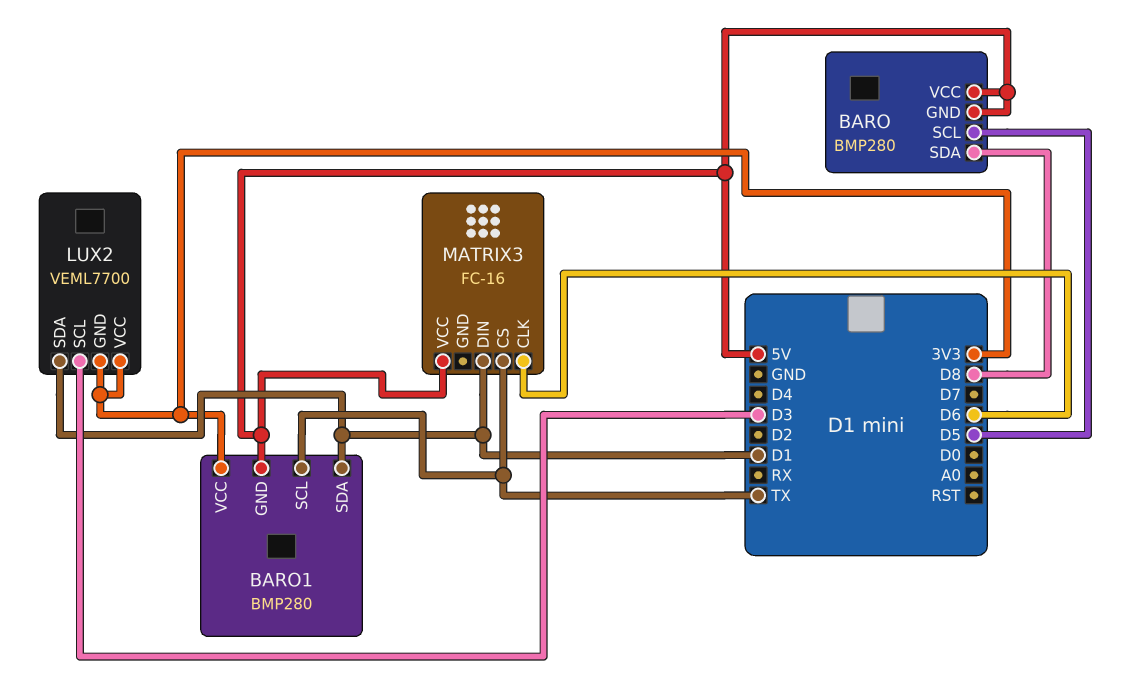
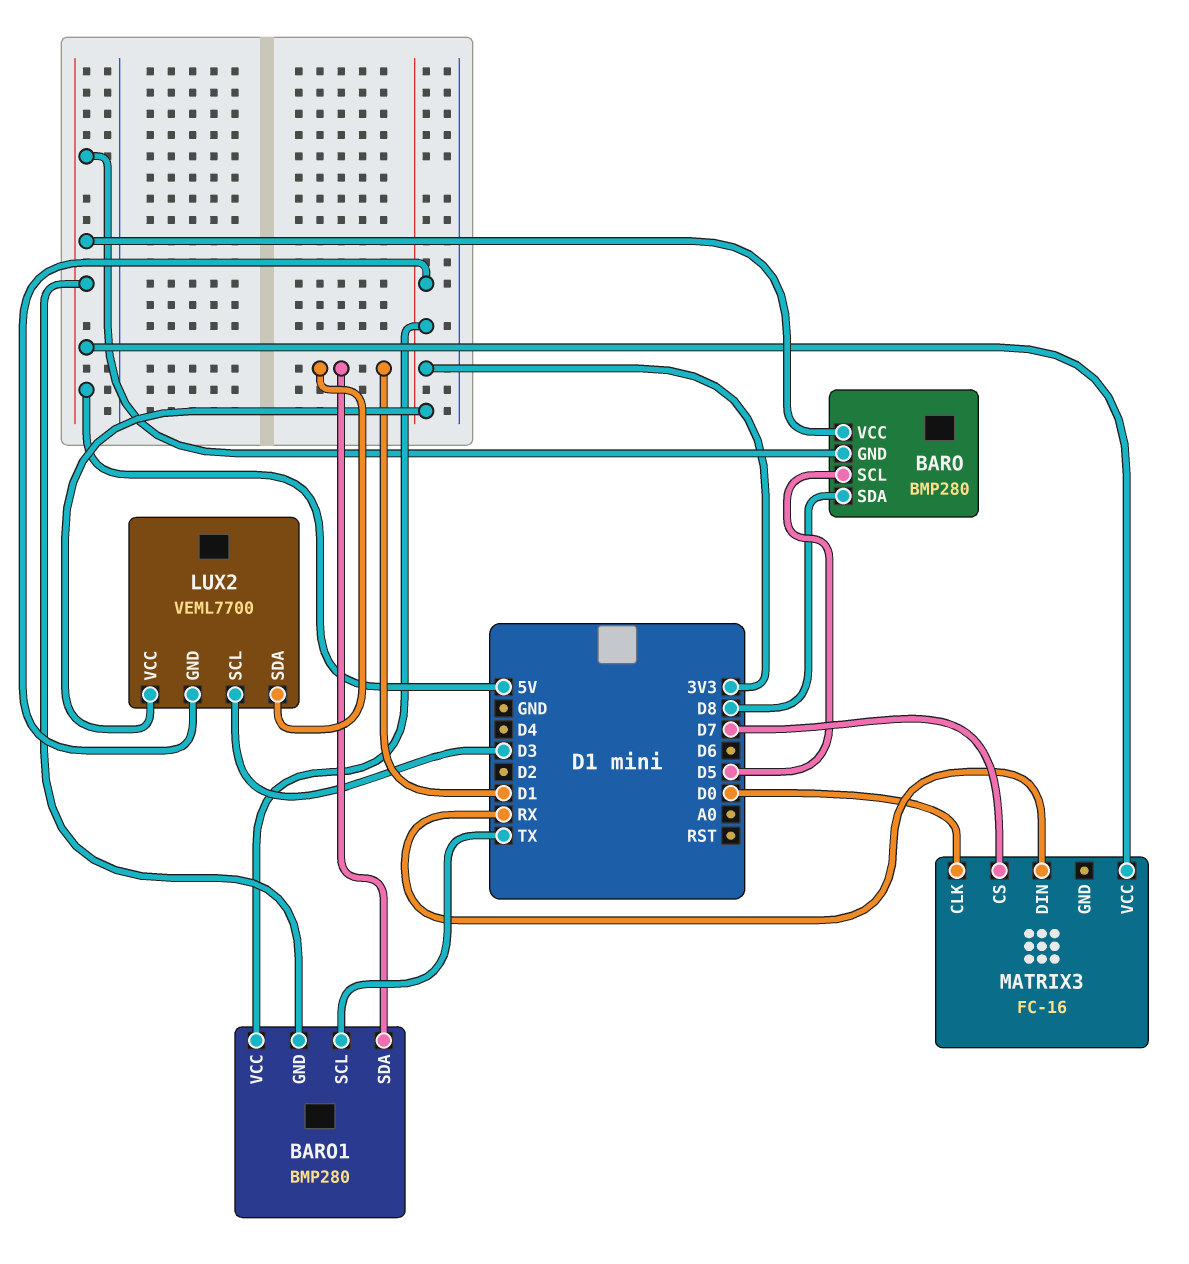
MATRIX3 pin CLK: D6 -> D0
MATRIX3 pin CS: TX -> D7
MATRIX3 pin DIN: D1 -> RX

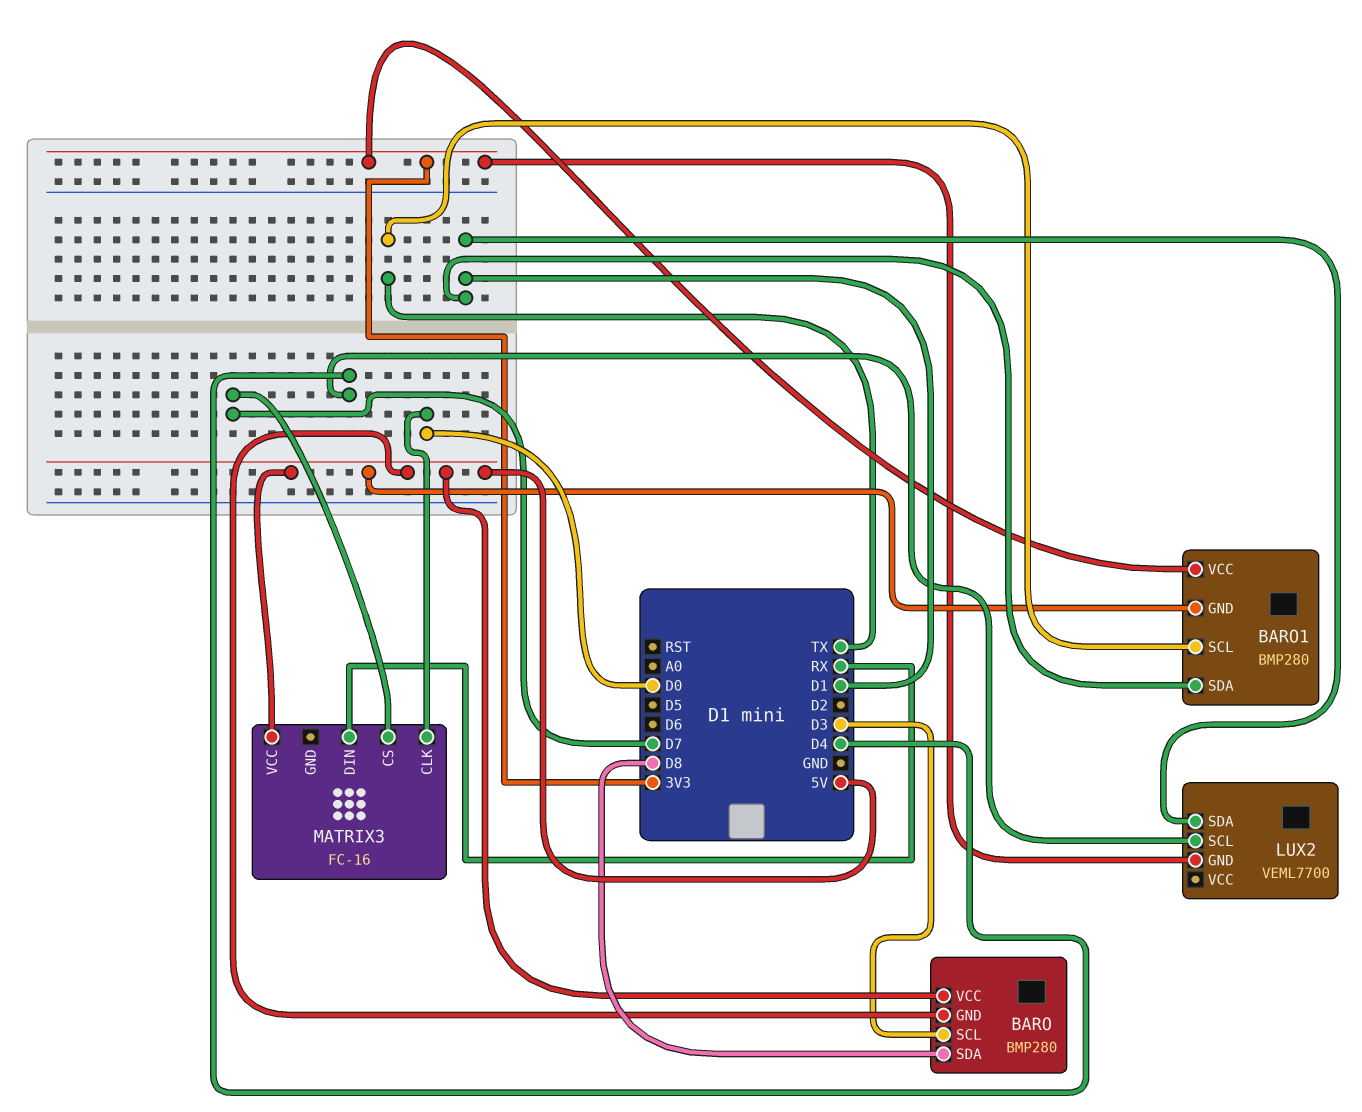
BARO pin SCL: D5 -> D3
LUX2 pin SCL: D3 -> D4
LUX2 pin VCC: 3V3 -> none

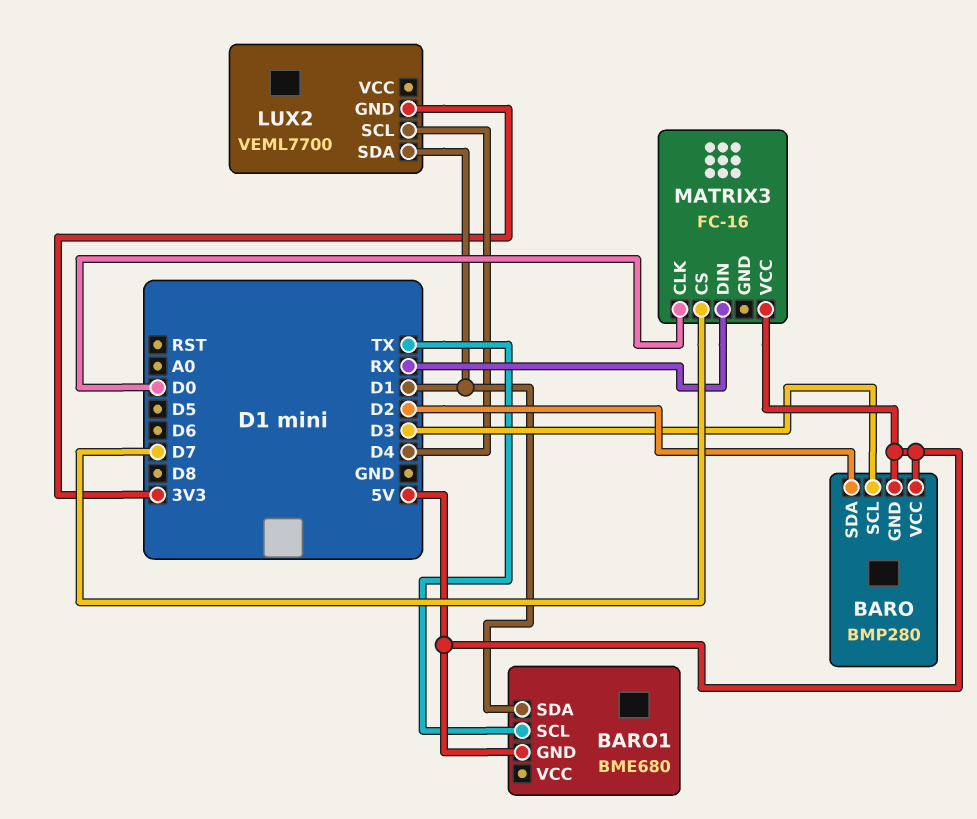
BARO pin SDA: D8 -> D2
BARO1: BMP280 -> BME680
BARO1 pin VCC: 3V3 -> none

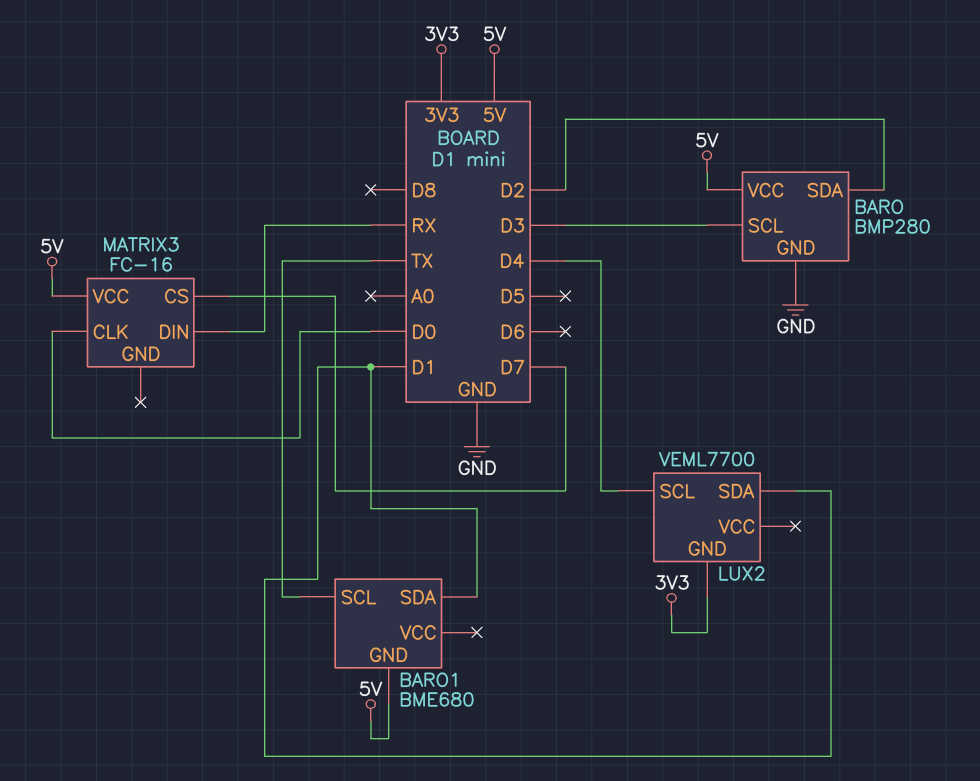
BARO pin GND: 5V -> GND

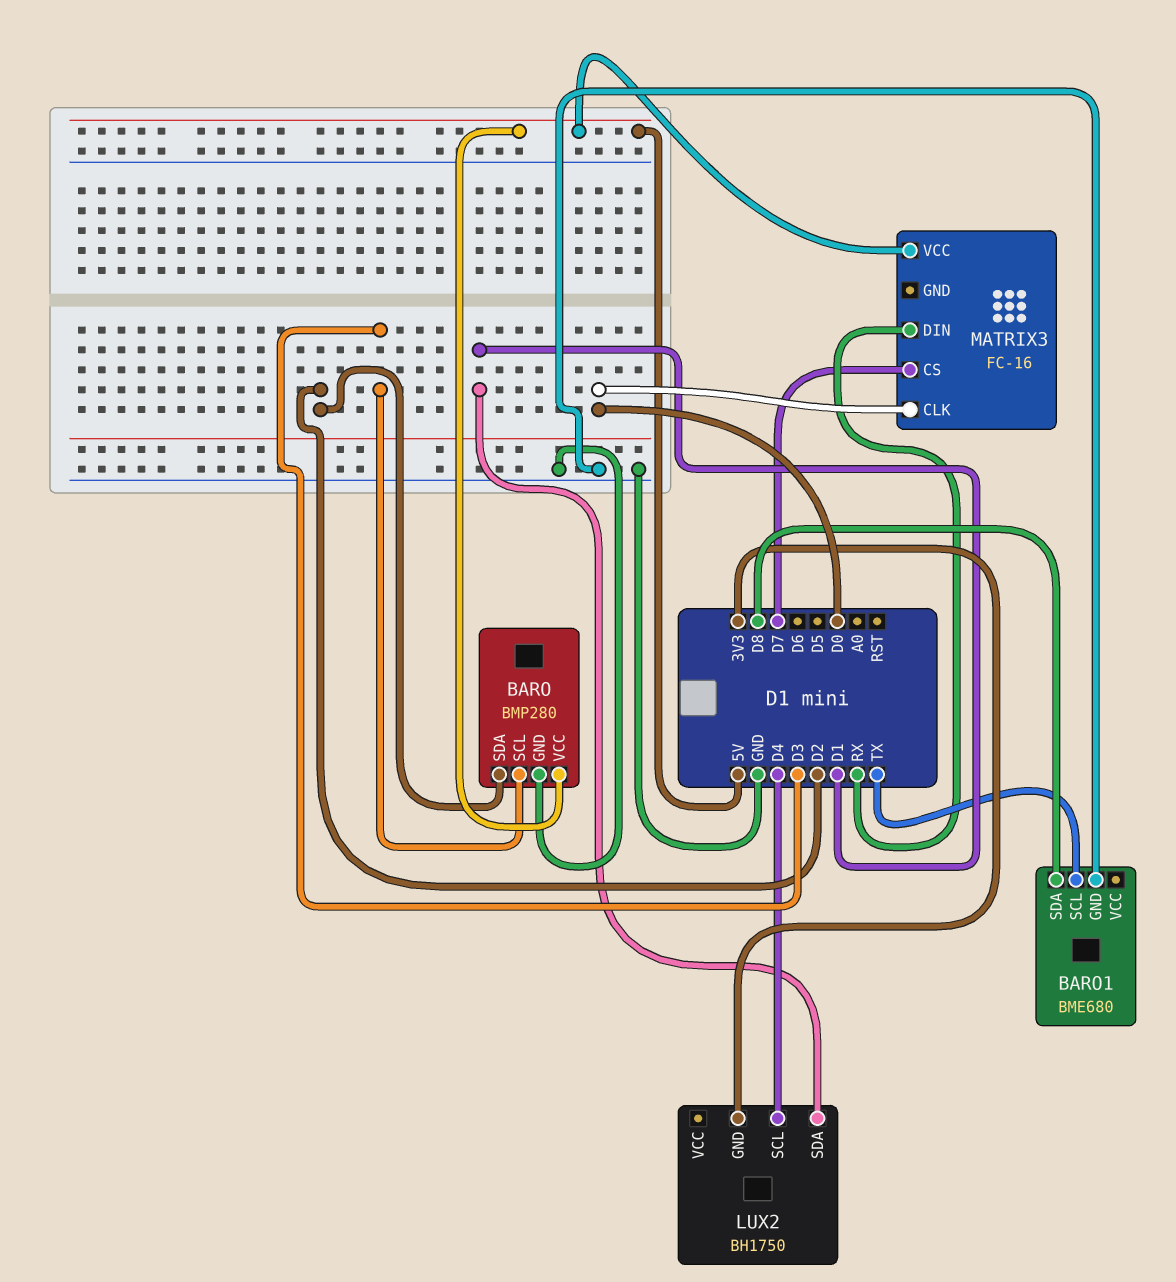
BARO1 pin GND: 5V -> GND
BARO1 pin SDA: D1 -> D8
LUX2: VEML7700 -> BH1750

